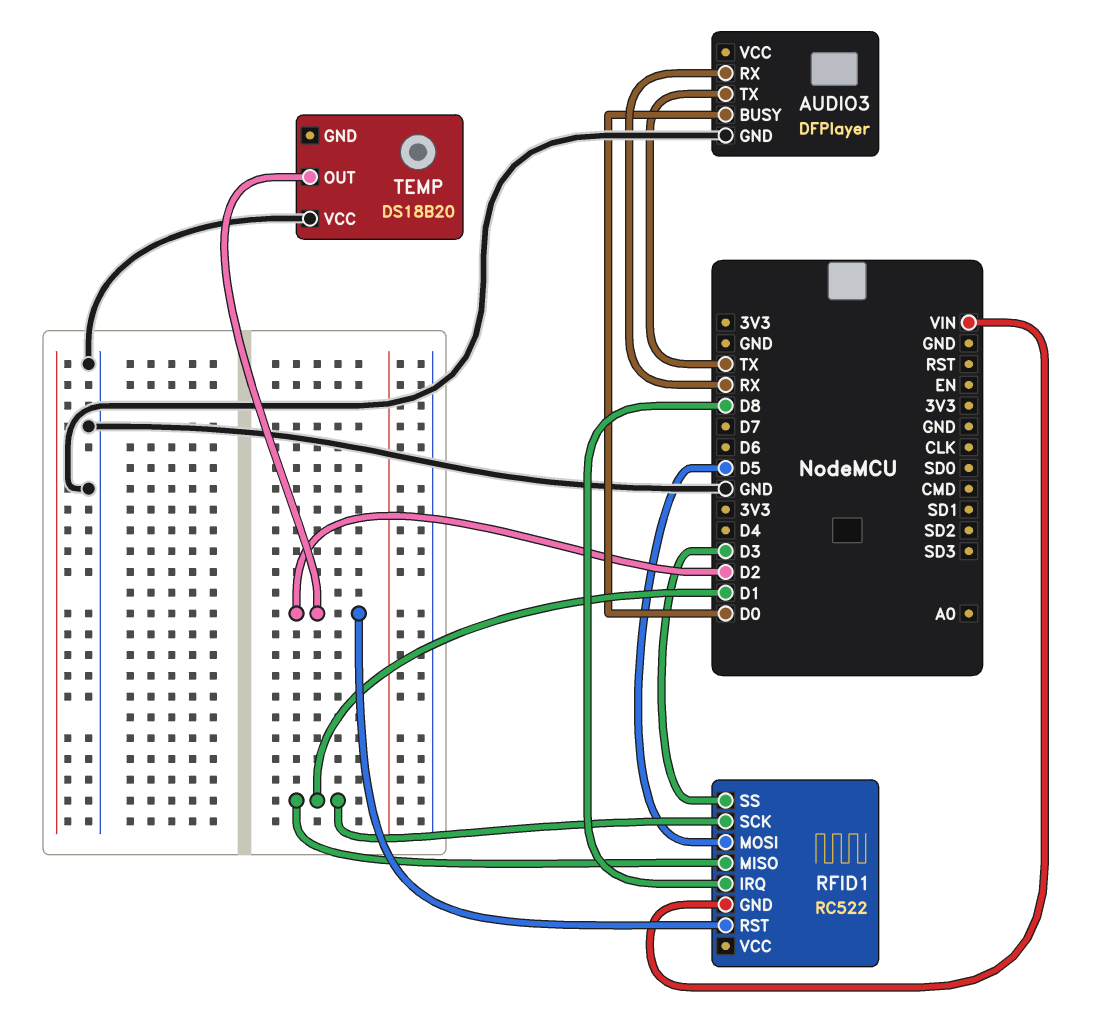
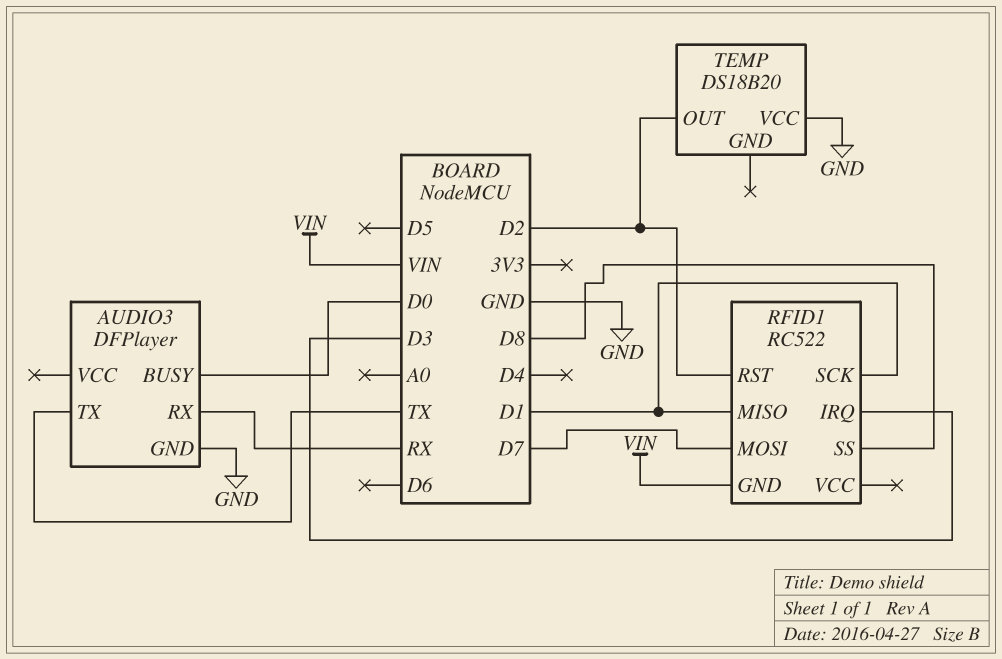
RFID1 pin IRQ: D8 -> D3
RFID1 pin MOSI: D5 -> D7
RFID1 pin SS: D3 -> D8

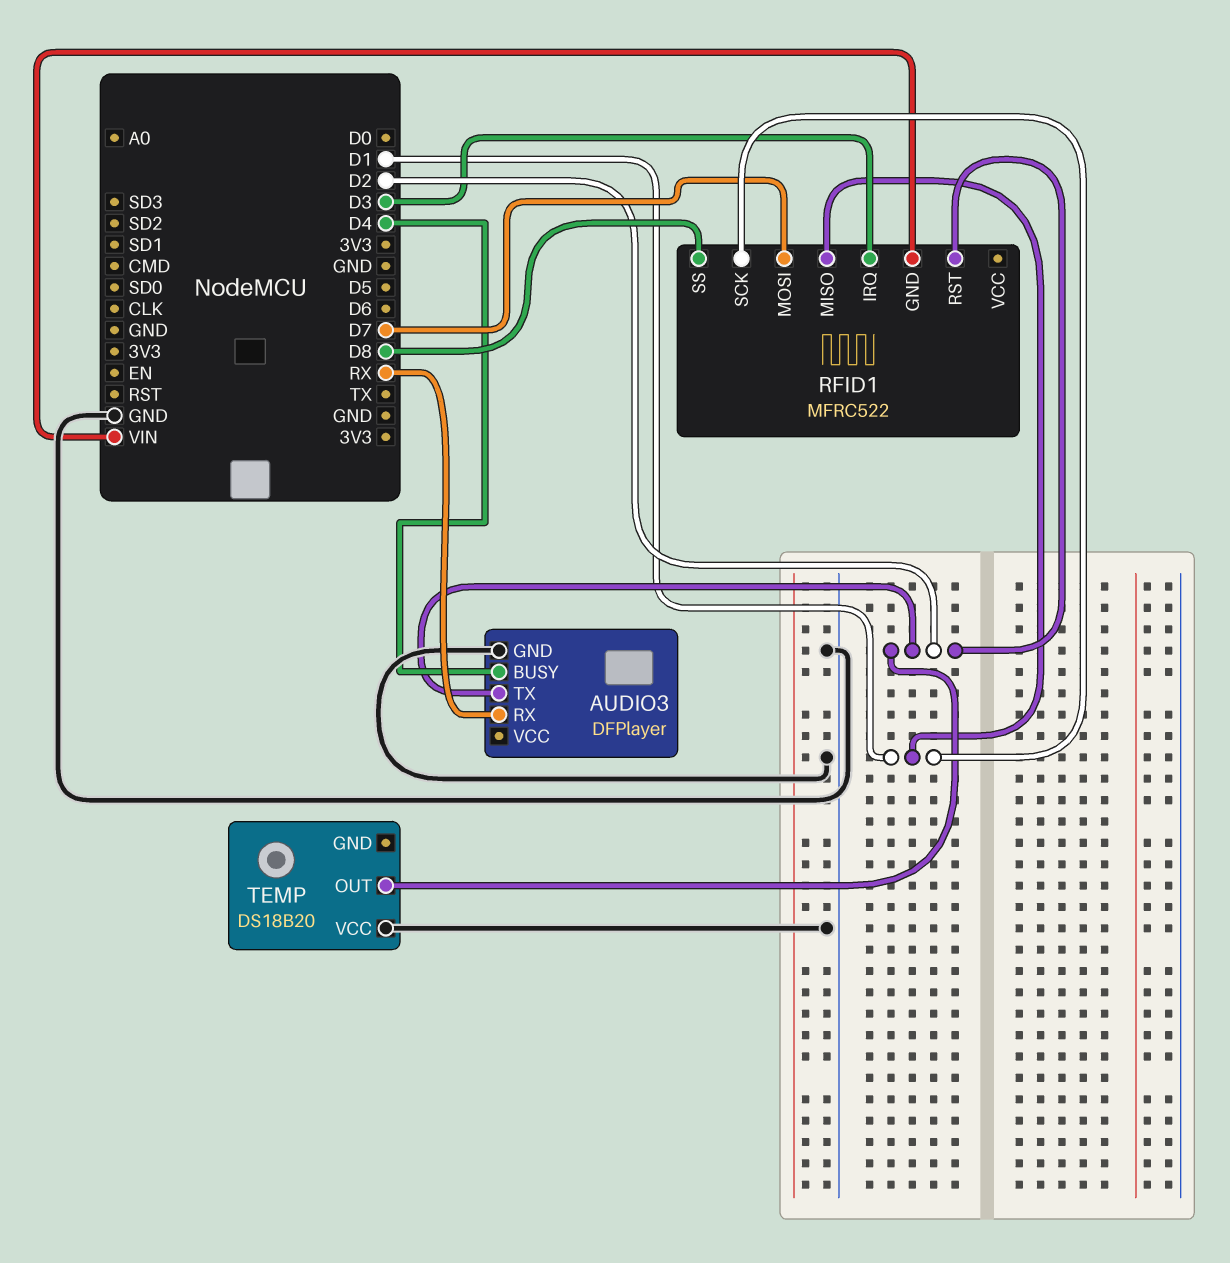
AUDIO3 pin BUSY: D0 -> D4
AUDIO3 pin TX: TX -> D2
RFID1: RC522 -> MFRC522

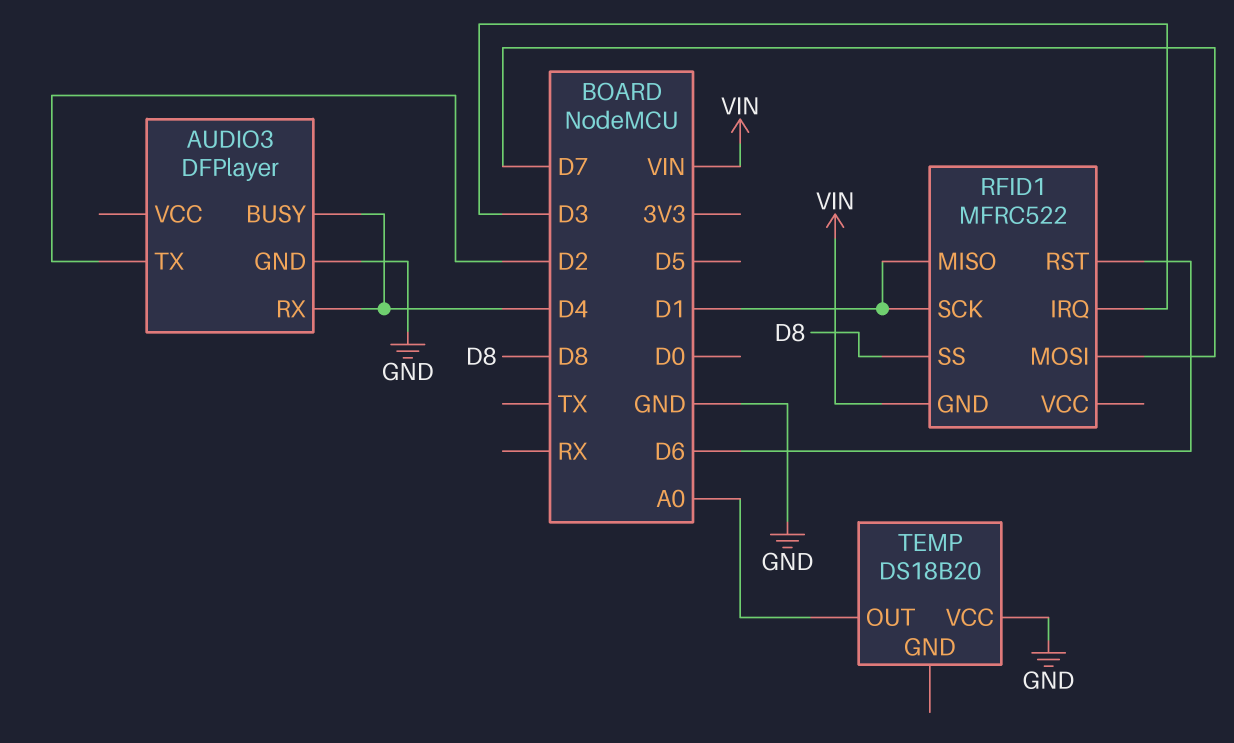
AUDIO3 pin RX: RX -> D4
RFID1 pin RST: D2 -> D6
TEMP pin OUT: D2 -> A0

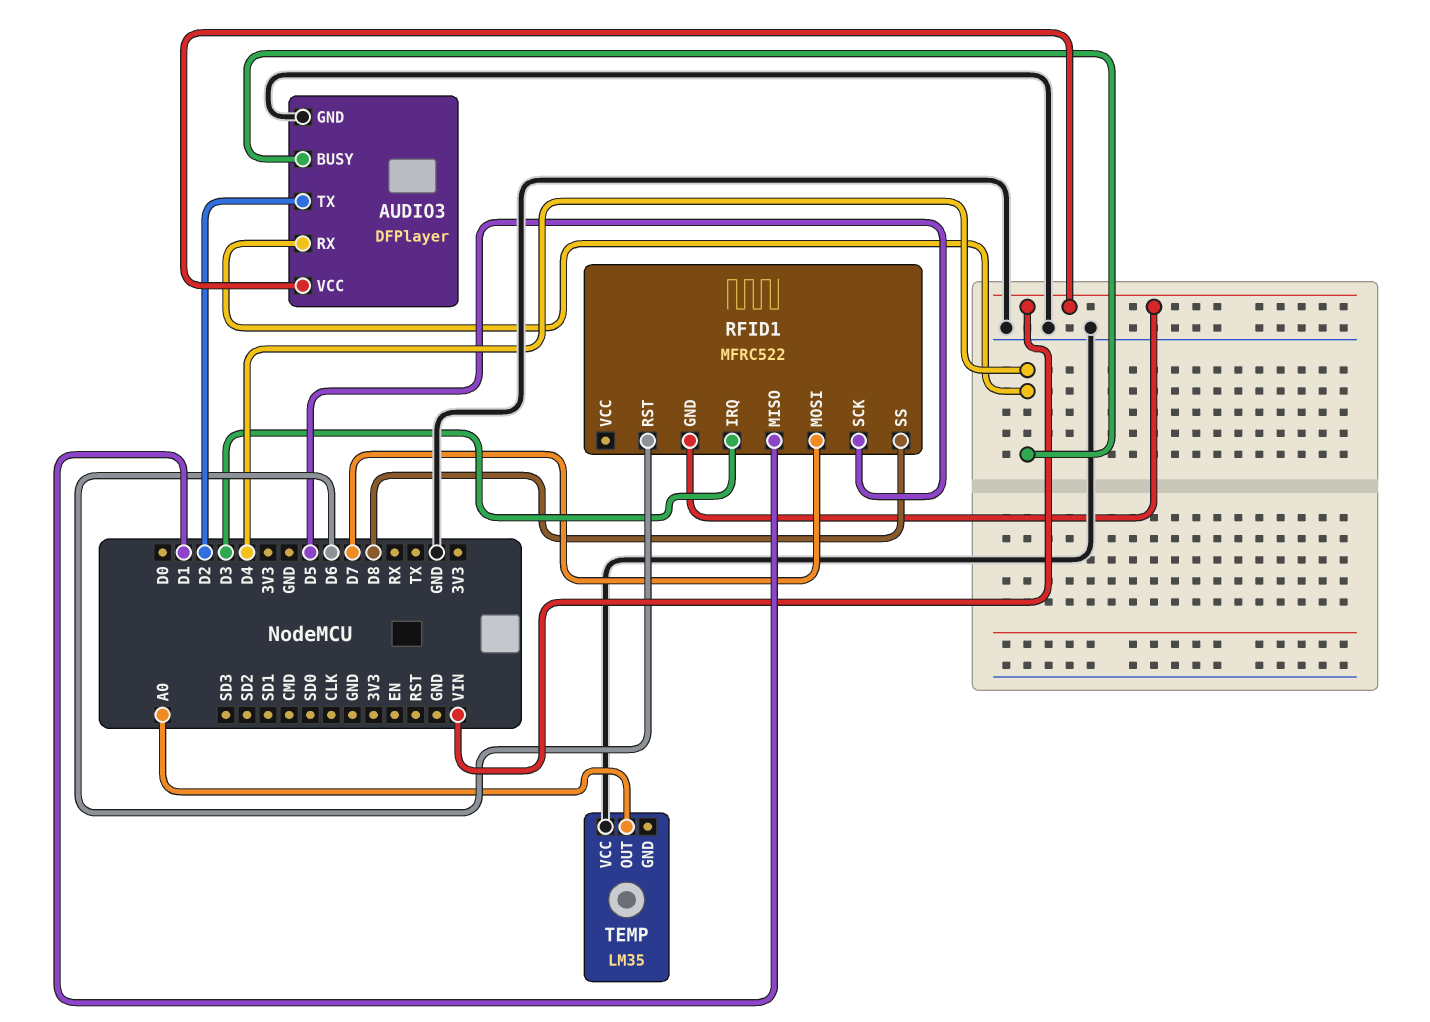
AUDIO3 pin VCC: none -> VIN
RFID1 pin SCK: D1 -> D5
TEMP: DS18B20 -> LM35

